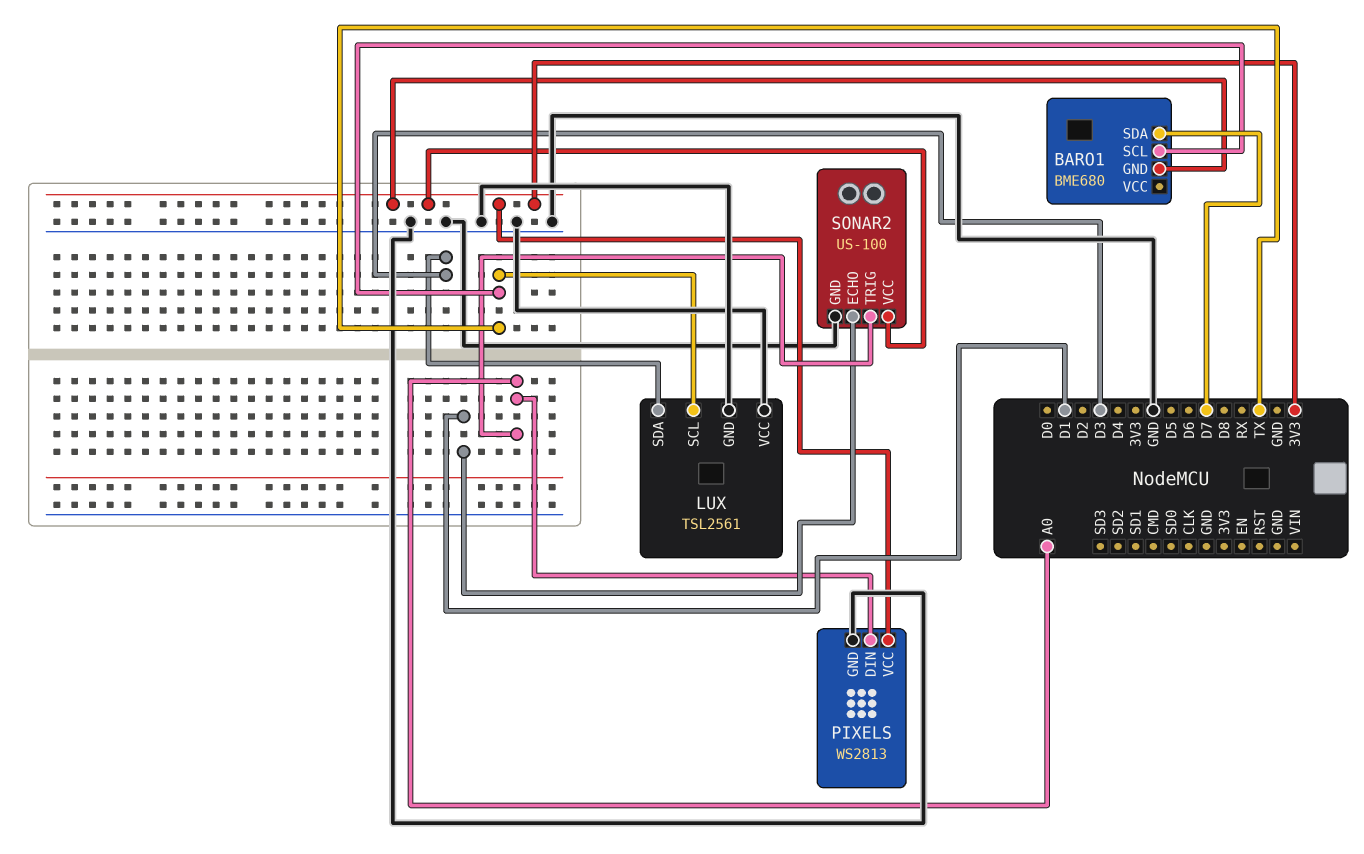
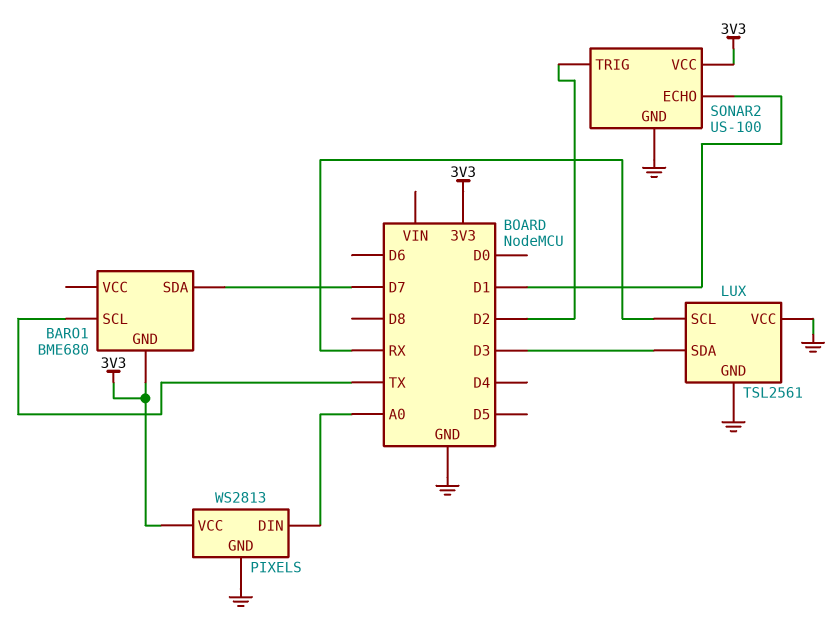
LUX pin SCL: TX -> RX
SONAR2 pin TRIG: A0 -> D2

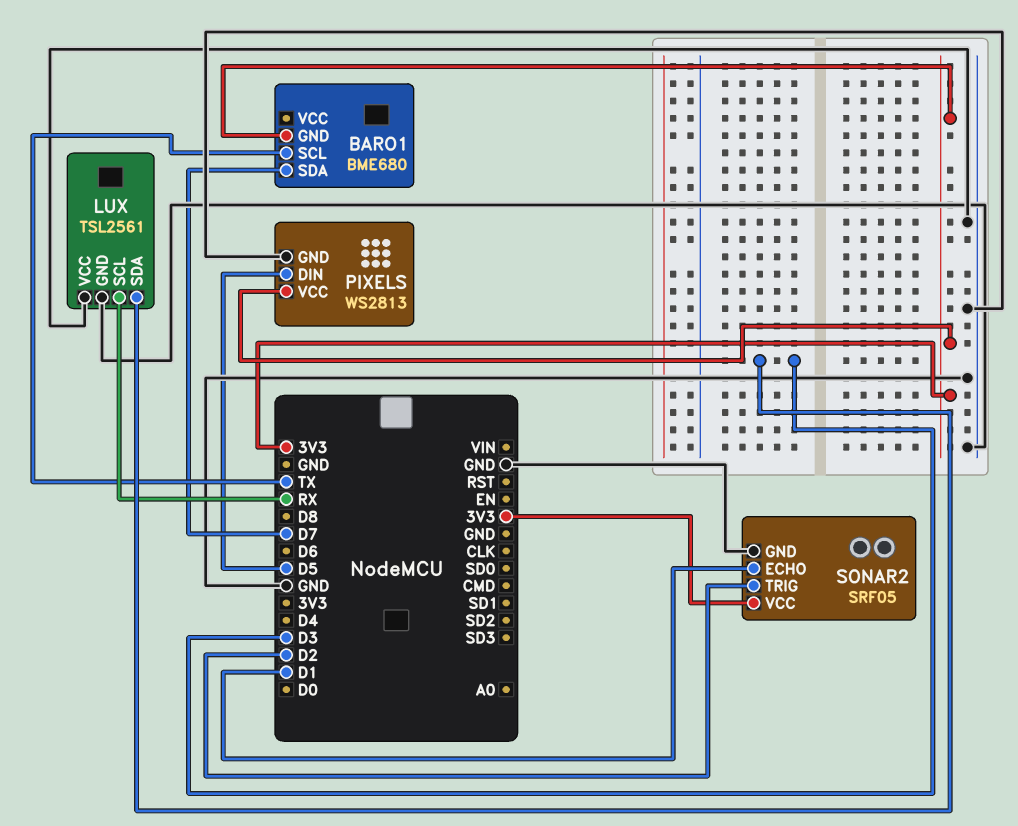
PIXELS pin DIN: A0 -> D5
SONAR2: US-100 -> SRF05

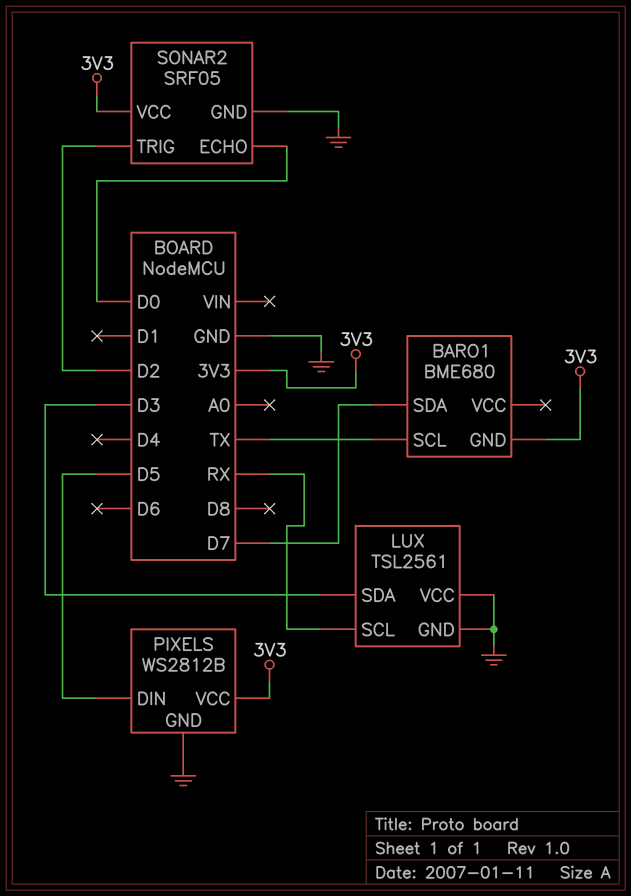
PIXELS: WS2813 -> WS2812B
SONAR2 pin ECHO: D1 -> D0

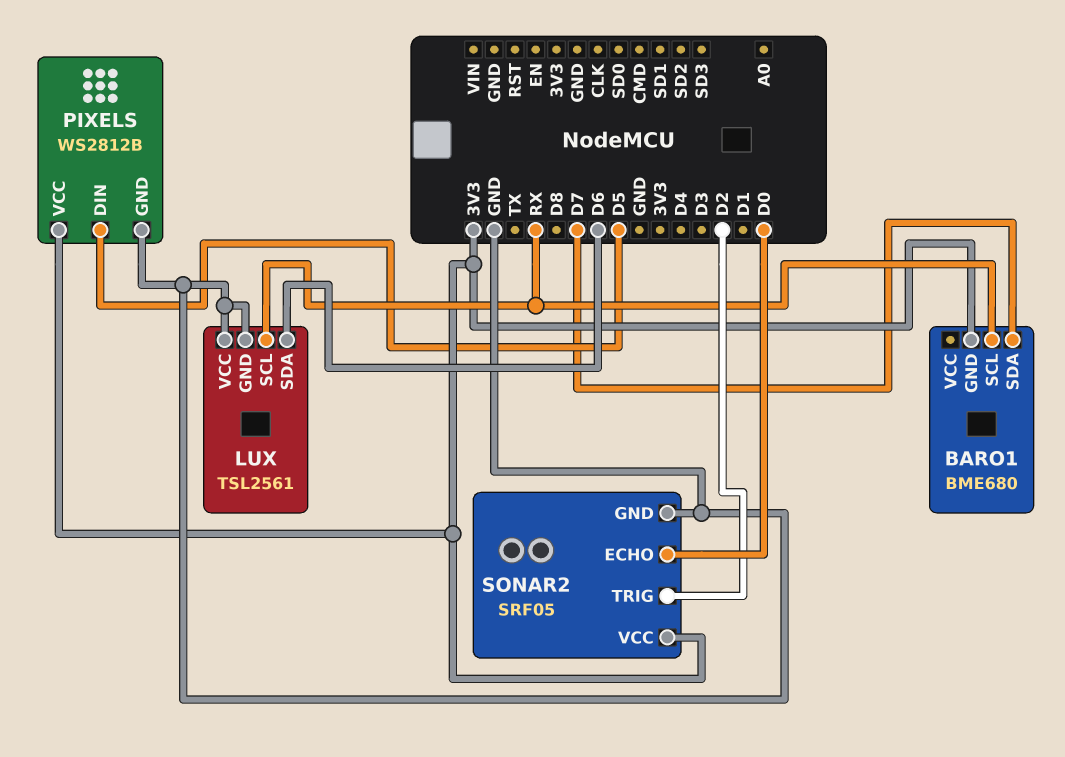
BARO1 pin SCL: TX -> RX
LUX pin SDA: D3 -> D6

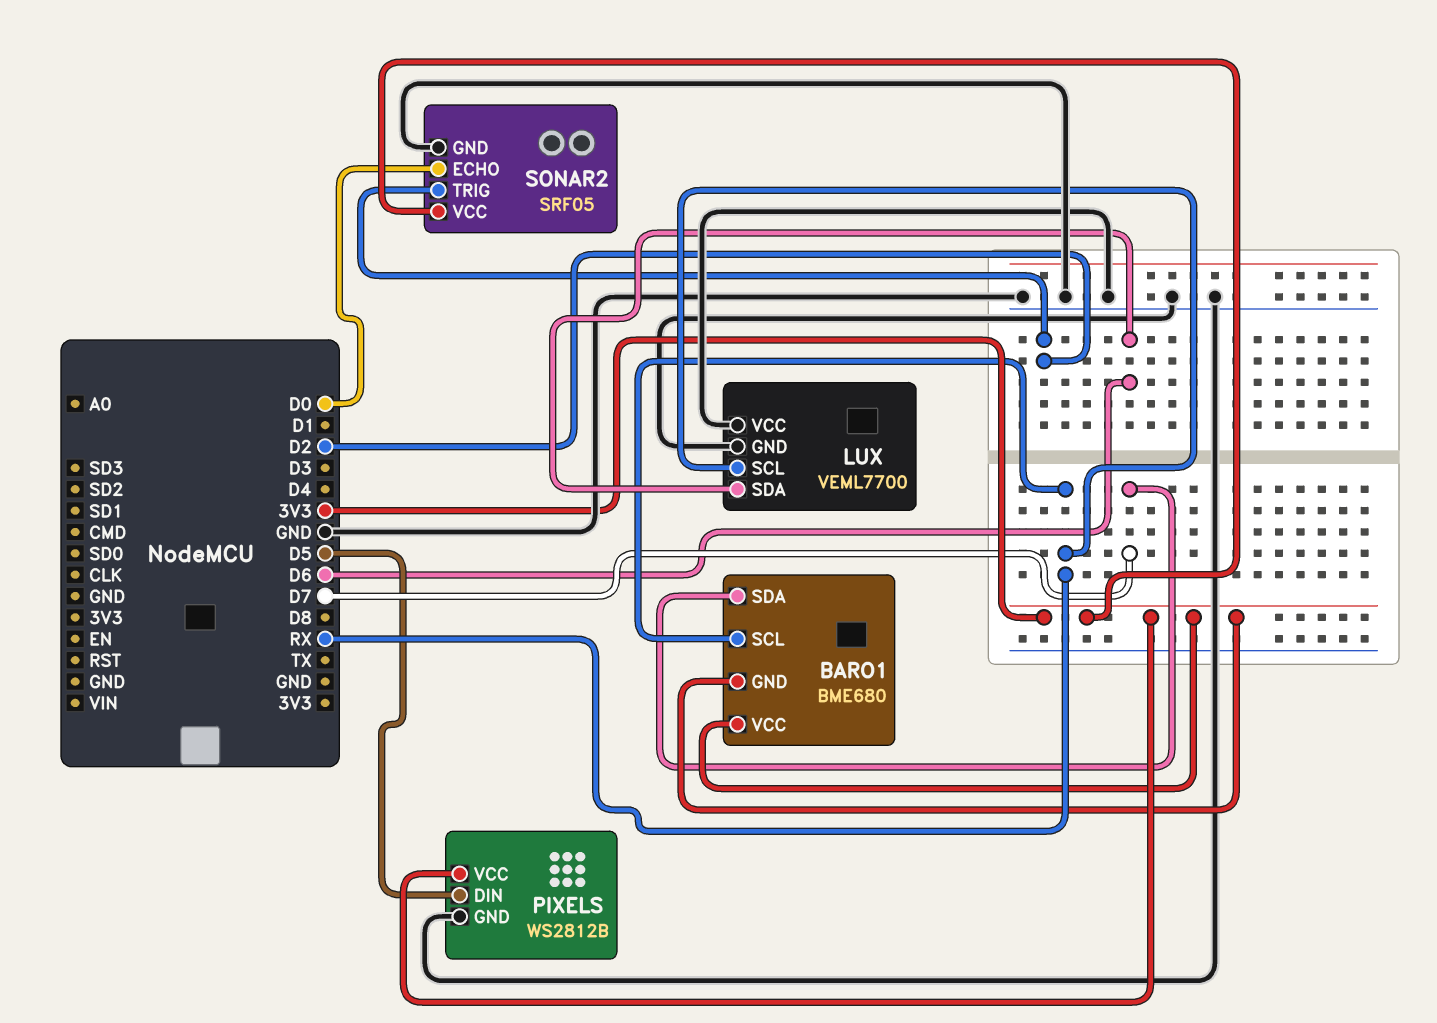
BARO1 pin VCC: none -> 3V3
LUX: TSL2561 -> VEML7700

